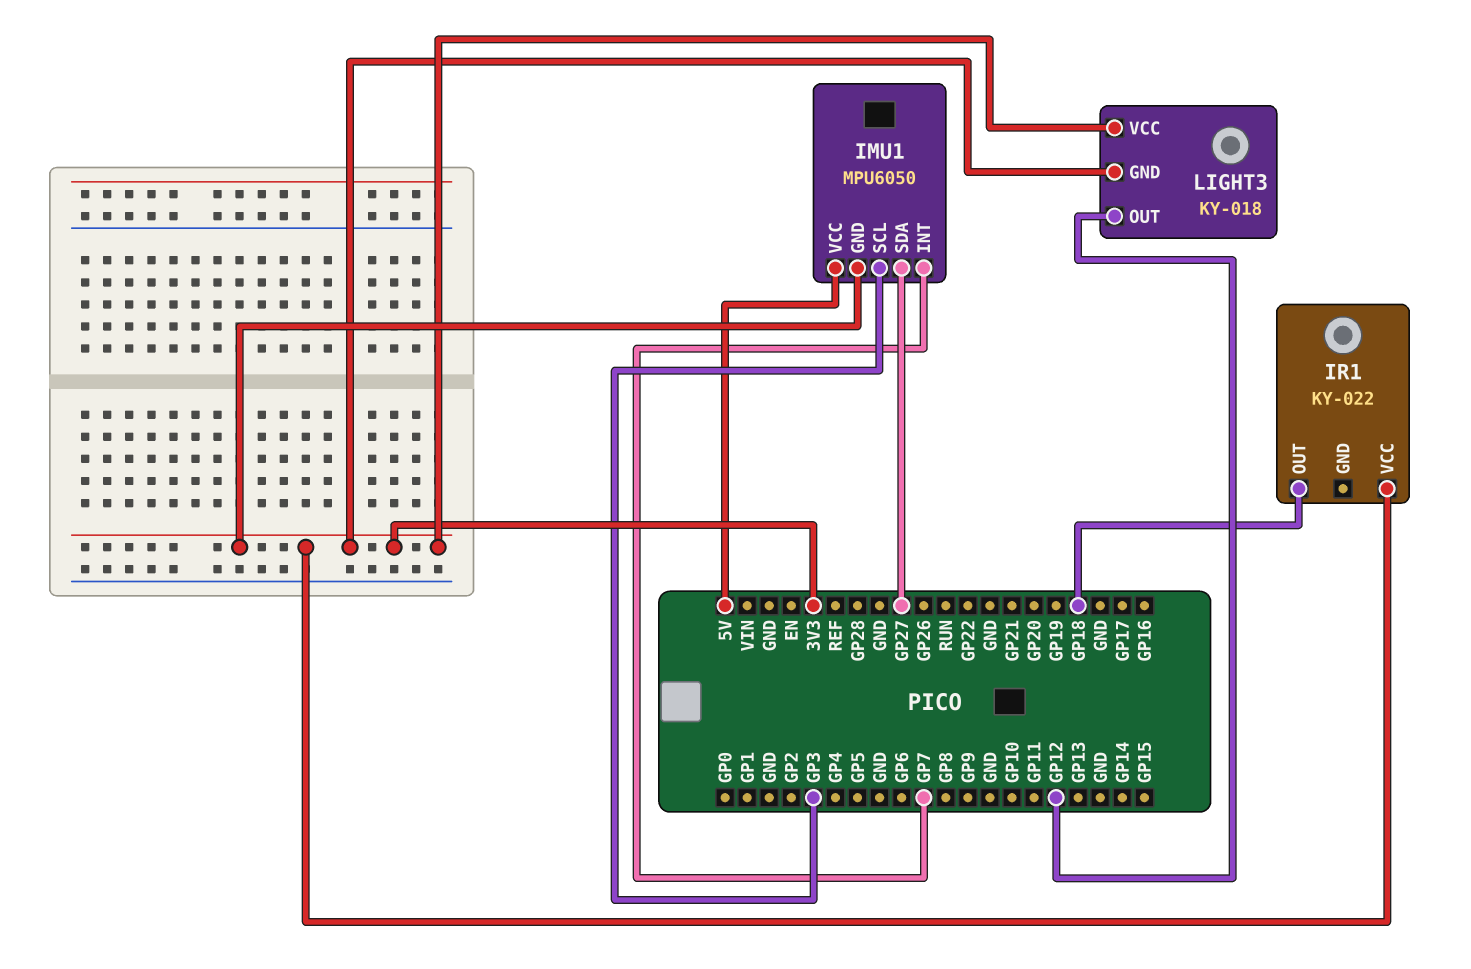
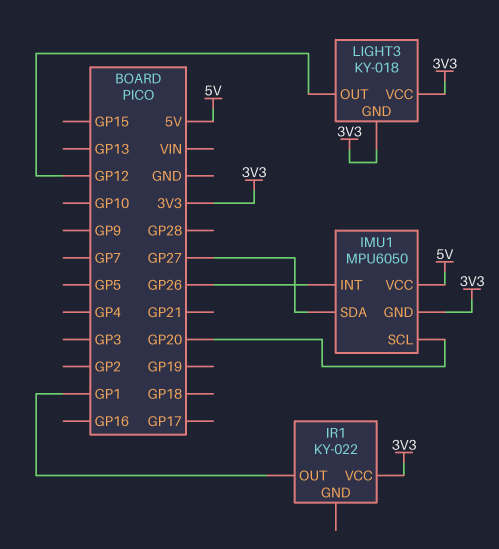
IMU1 pin INT: GP7 -> GP26
IMU1 pin SCL: GP3 -> GP20
IR1 pin OUT: GP18 -> GP1

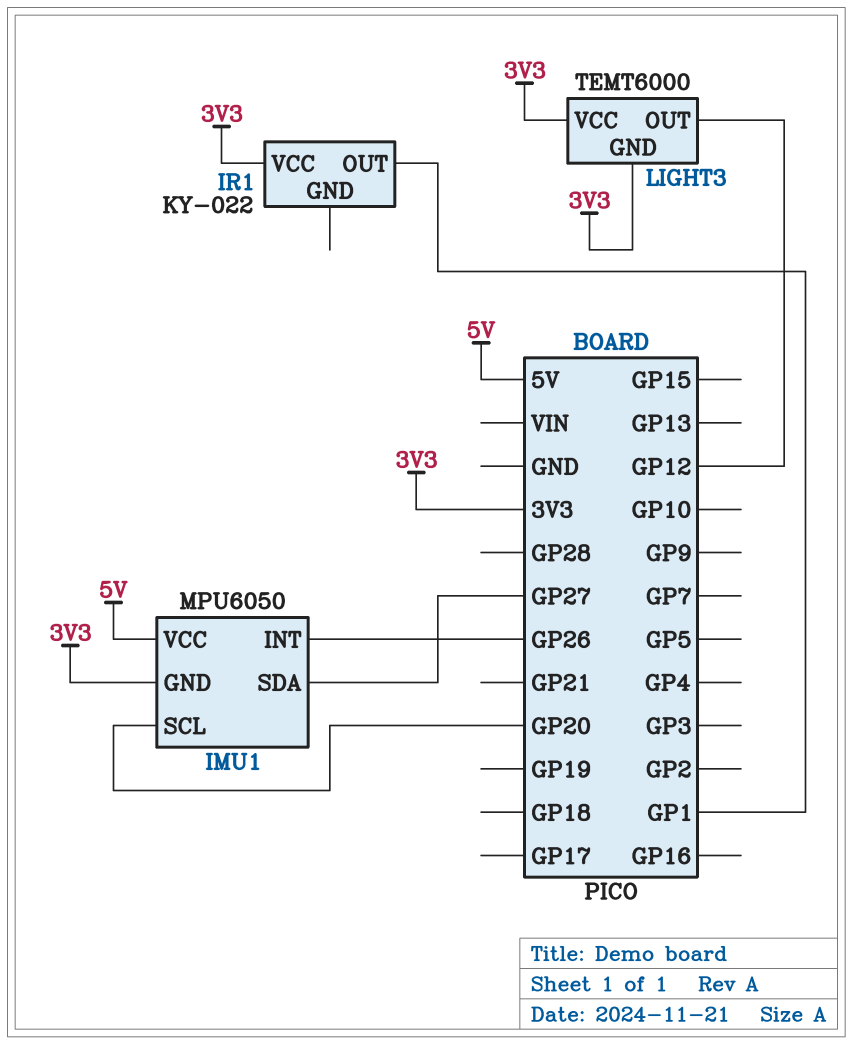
LIGHT3: KY-018 -> TEMT6000

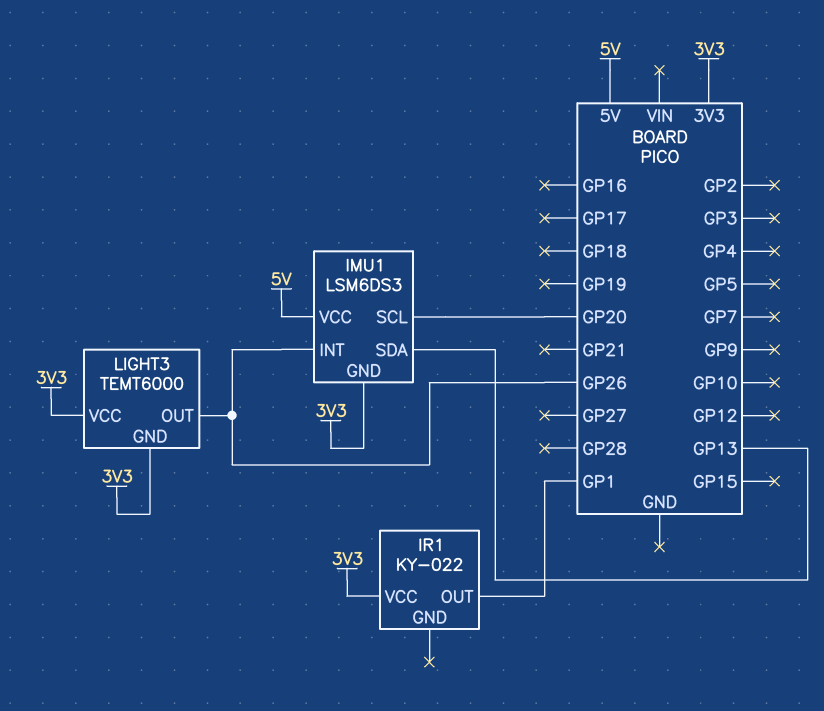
IMU1: MPU6050 -> LSM6DS3
IMU1 pin SDA: GP27 -> GP13
LIGHT3 pin OUT: GP12 -> GP26

